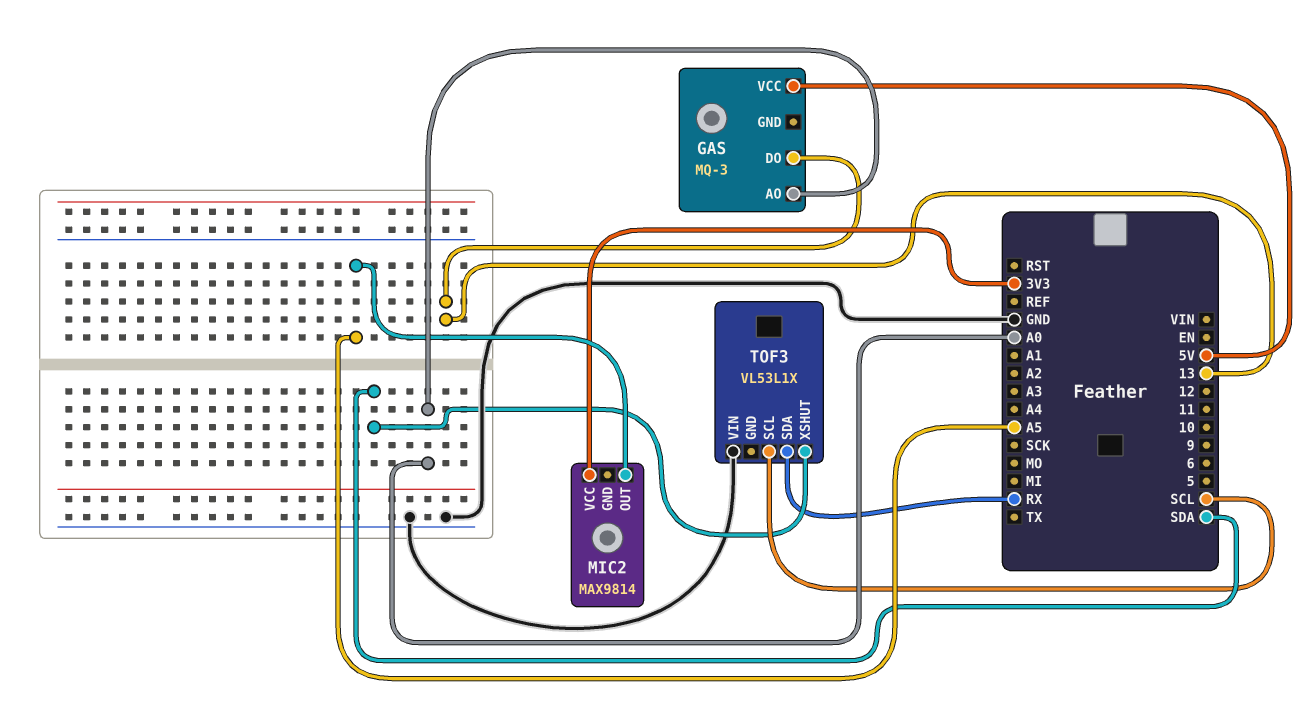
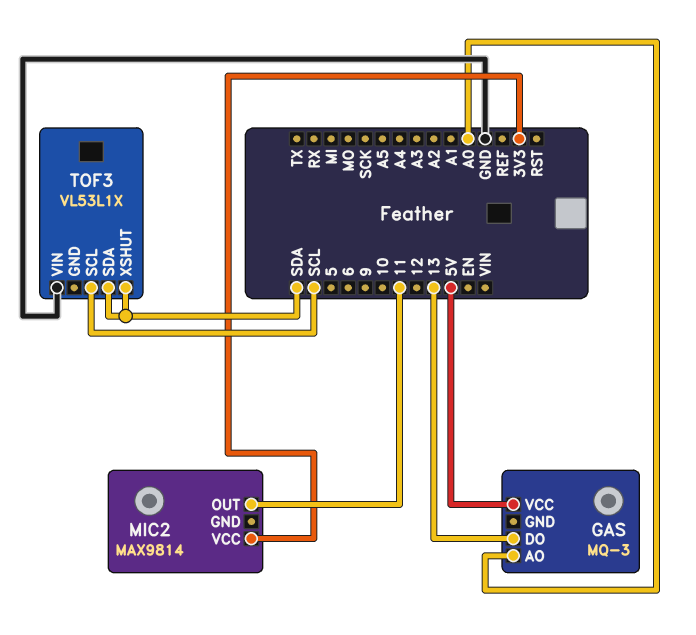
MIC2 pin OUT: A5 -> 11
TOF3 pin SDA: RX -> SDA

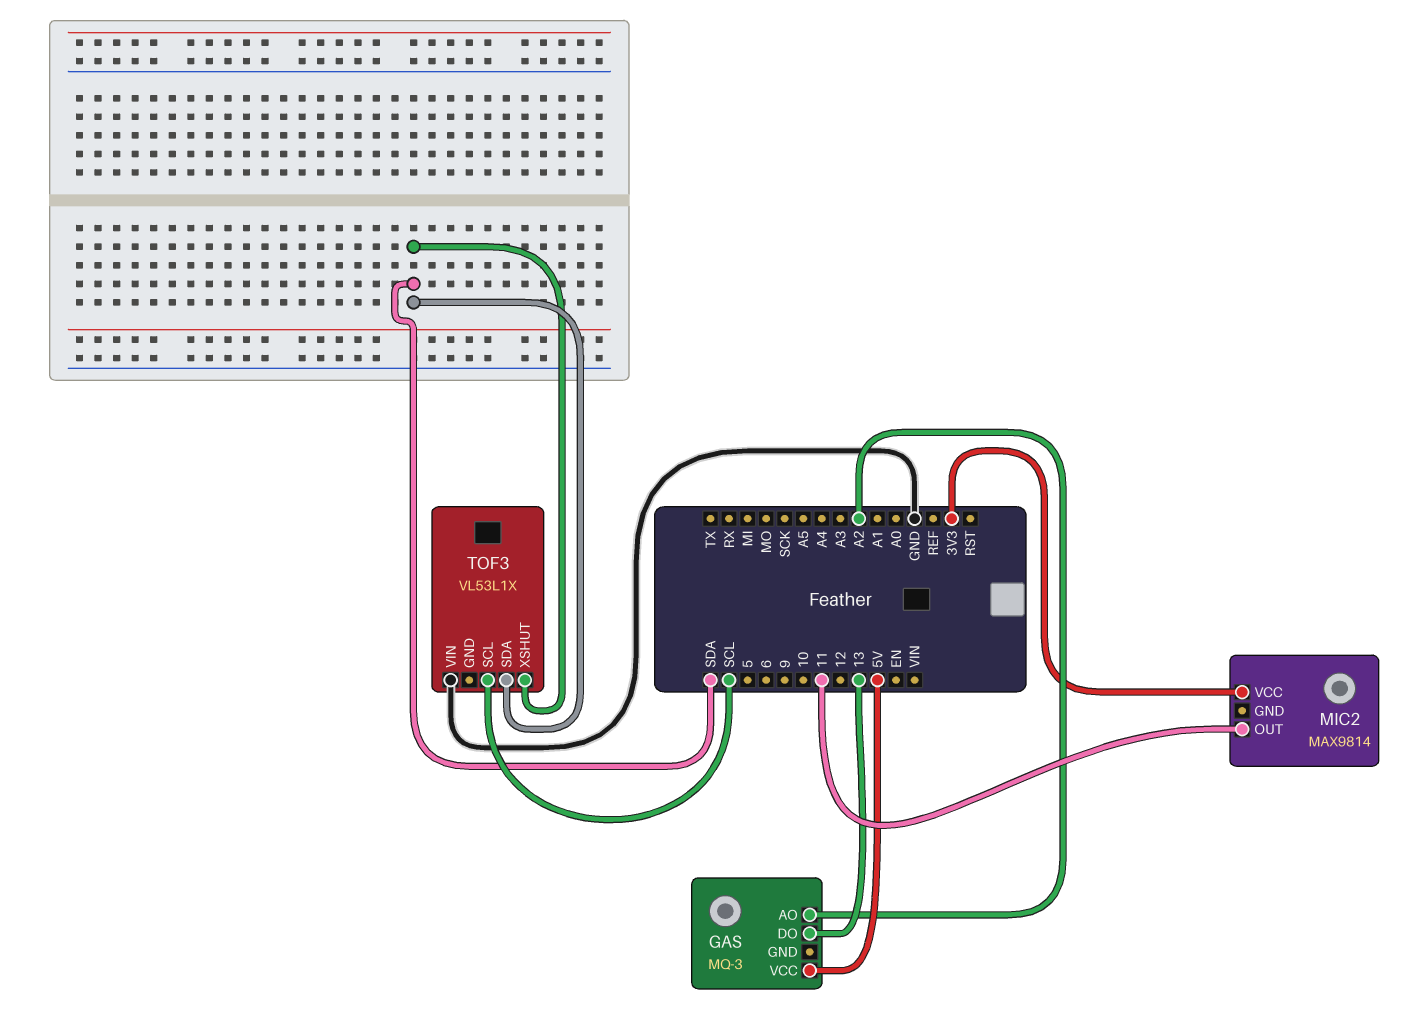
GAS pin AO: A0 -> A2

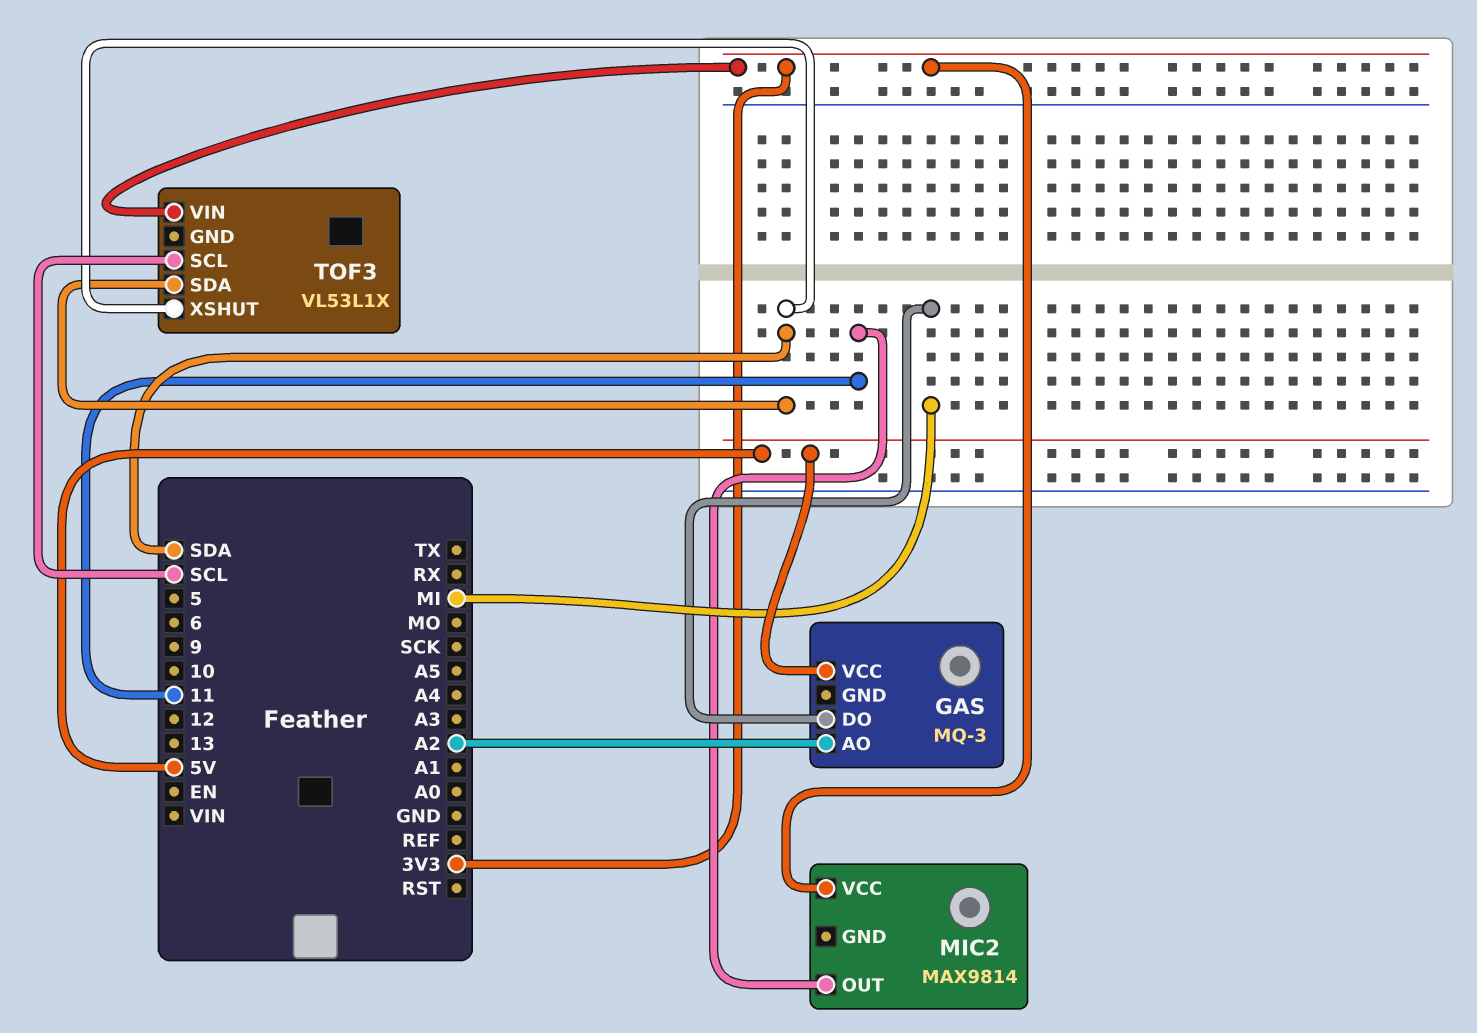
GAS pin DO: 13 -> MI
TOF3 pin VIN: GND -> 3V3

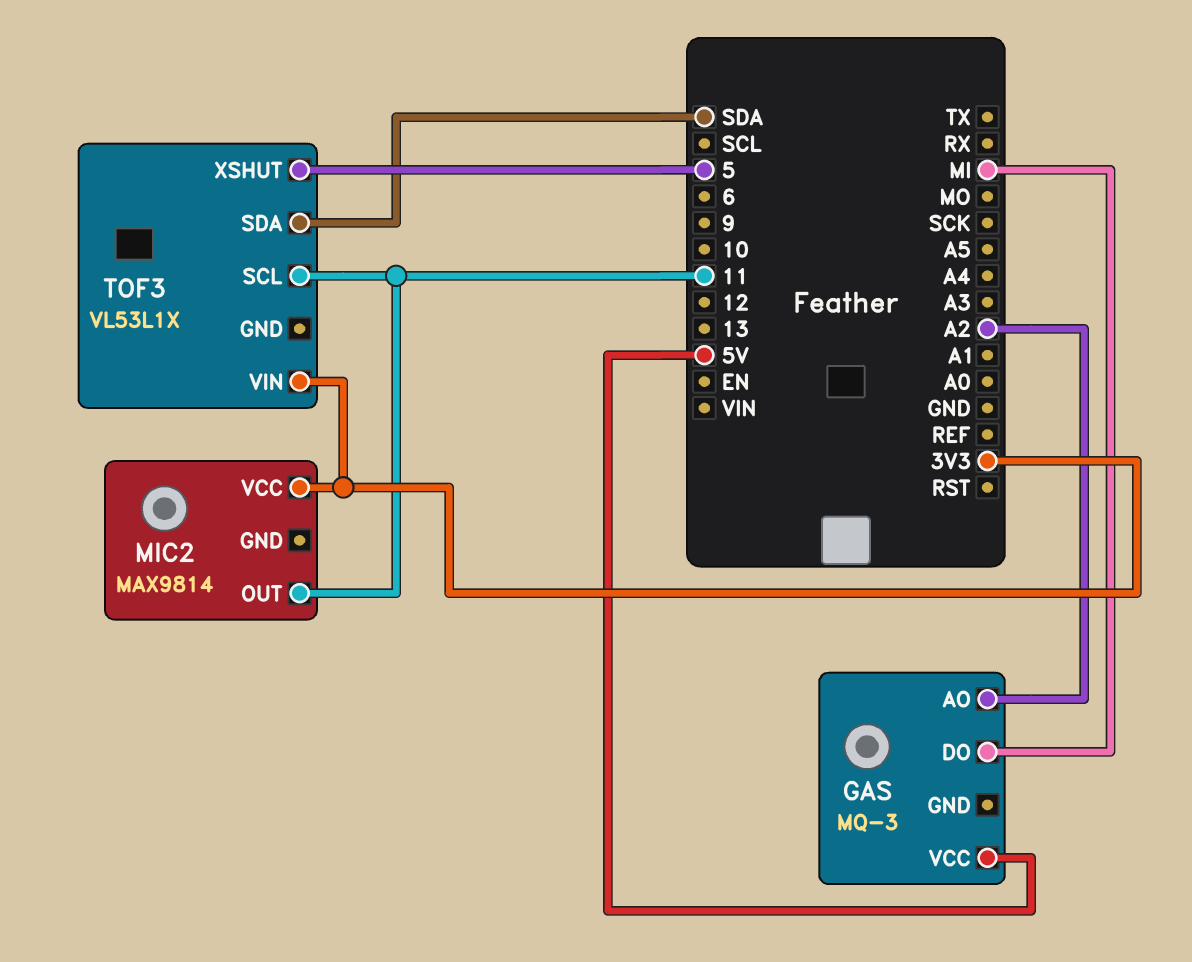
TOF3 pin SCL: SCL -> 11
TOF3 pin XSHUT: SDA -> 5

